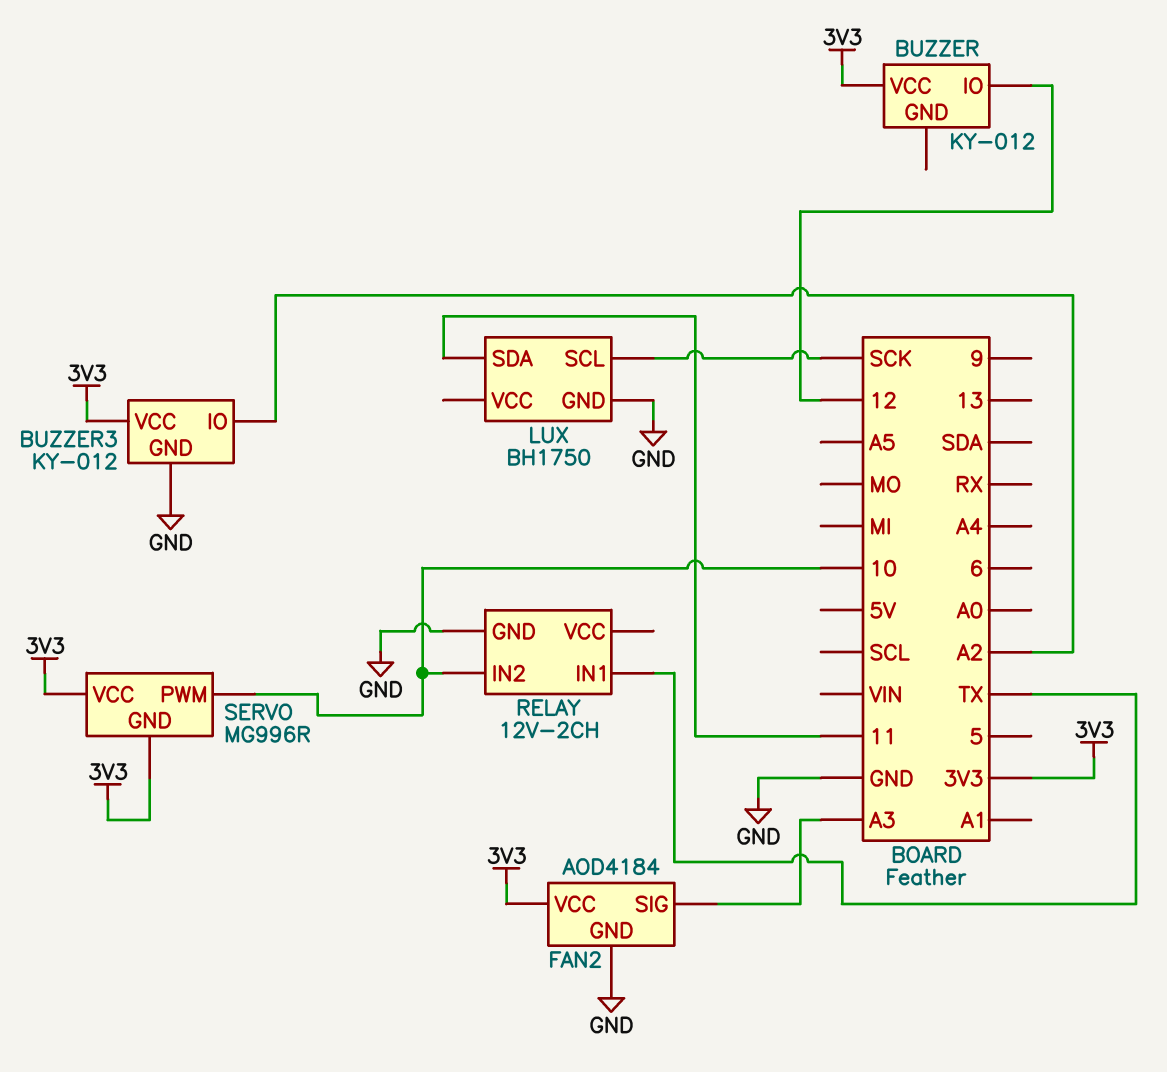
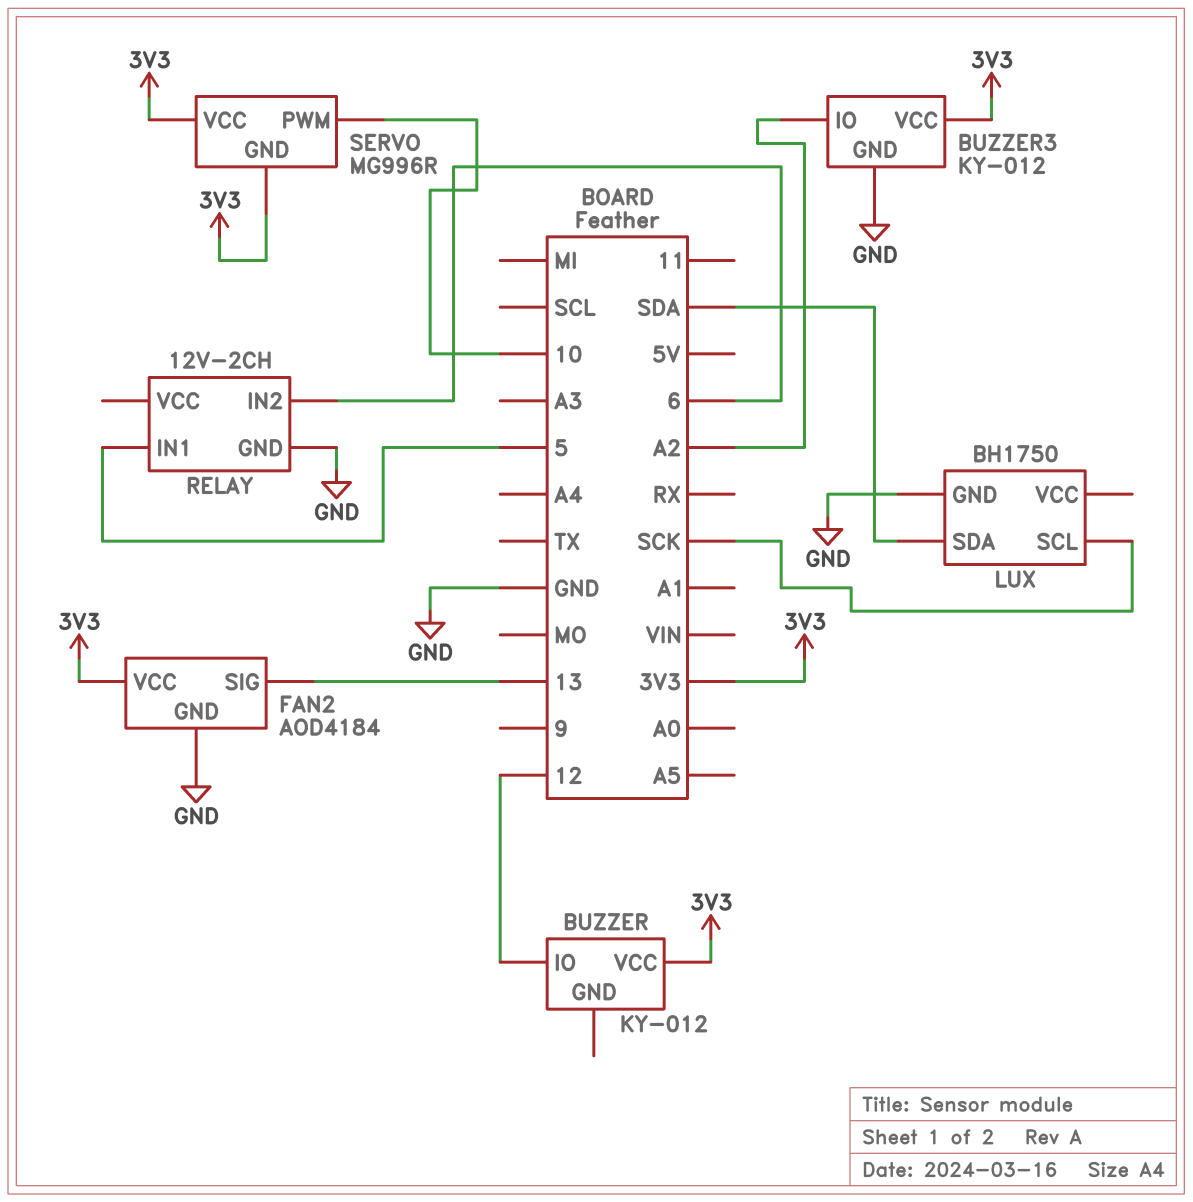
FAN2 pin SIG: A3 -> 13
LUX pin SDA: 11 -> SDA
RELAY pin IN1: TX -> 5
RELAY pin IN2: 10 -> 6

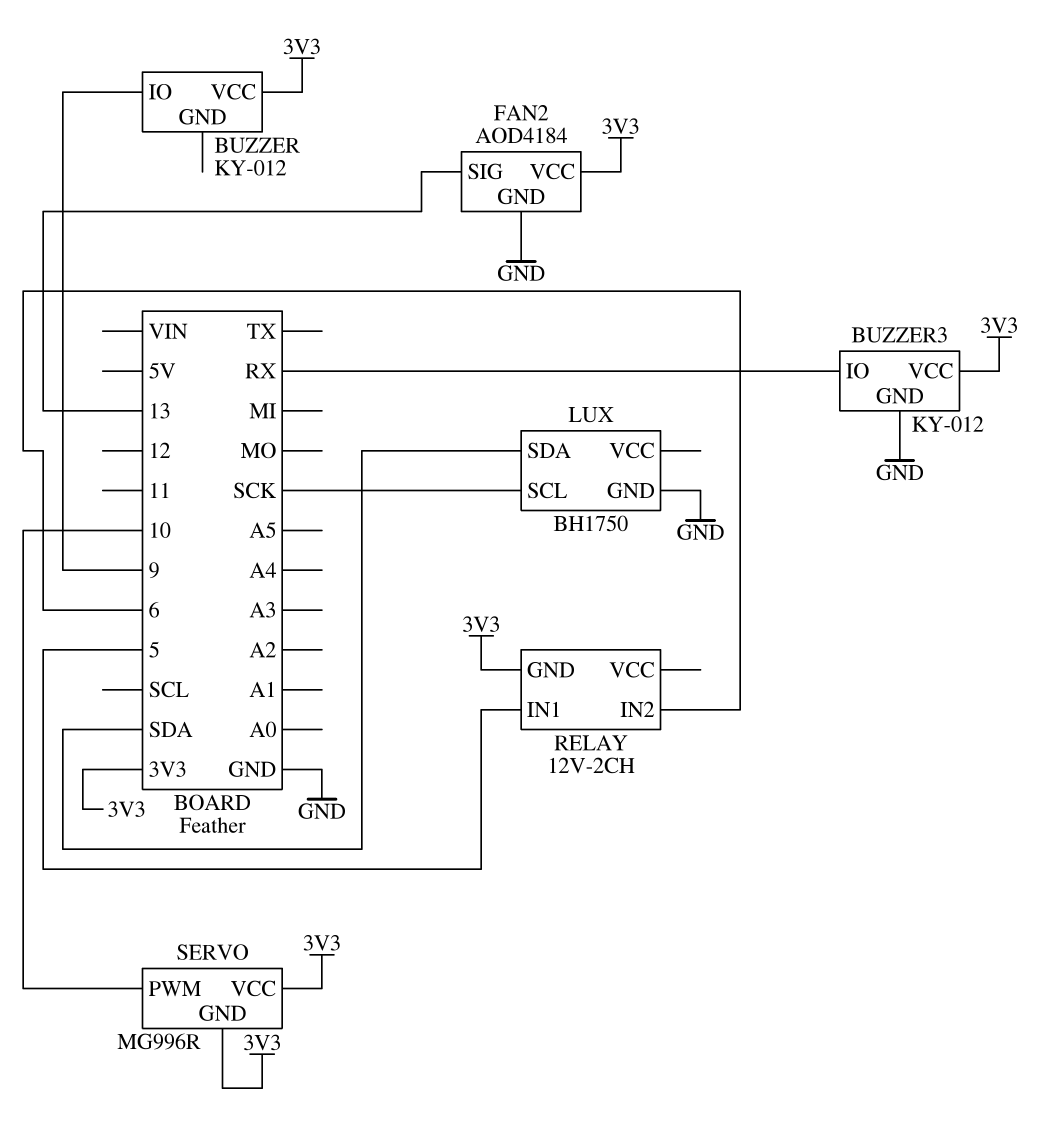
BUZZER pin IO: 12 -> 9
BUZZER3 pin IO: A2 -> RX
RELAY pin GND: GND -> 3V3

